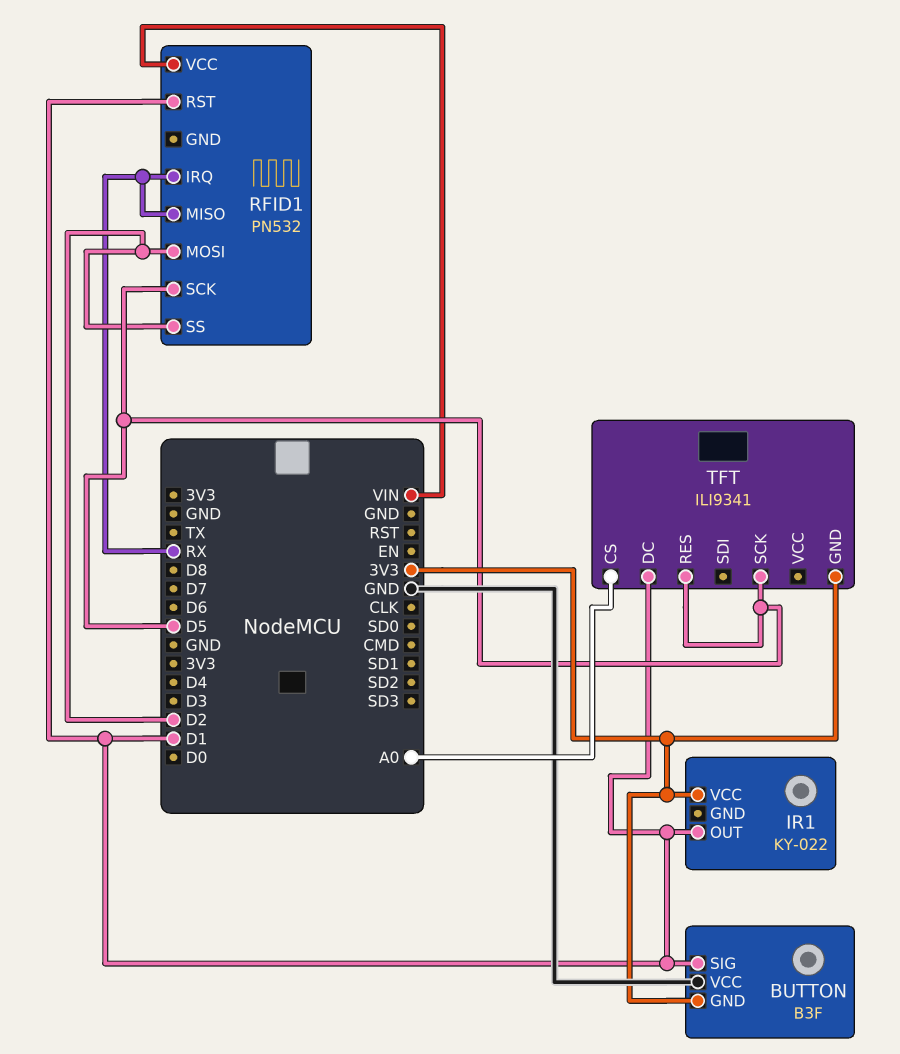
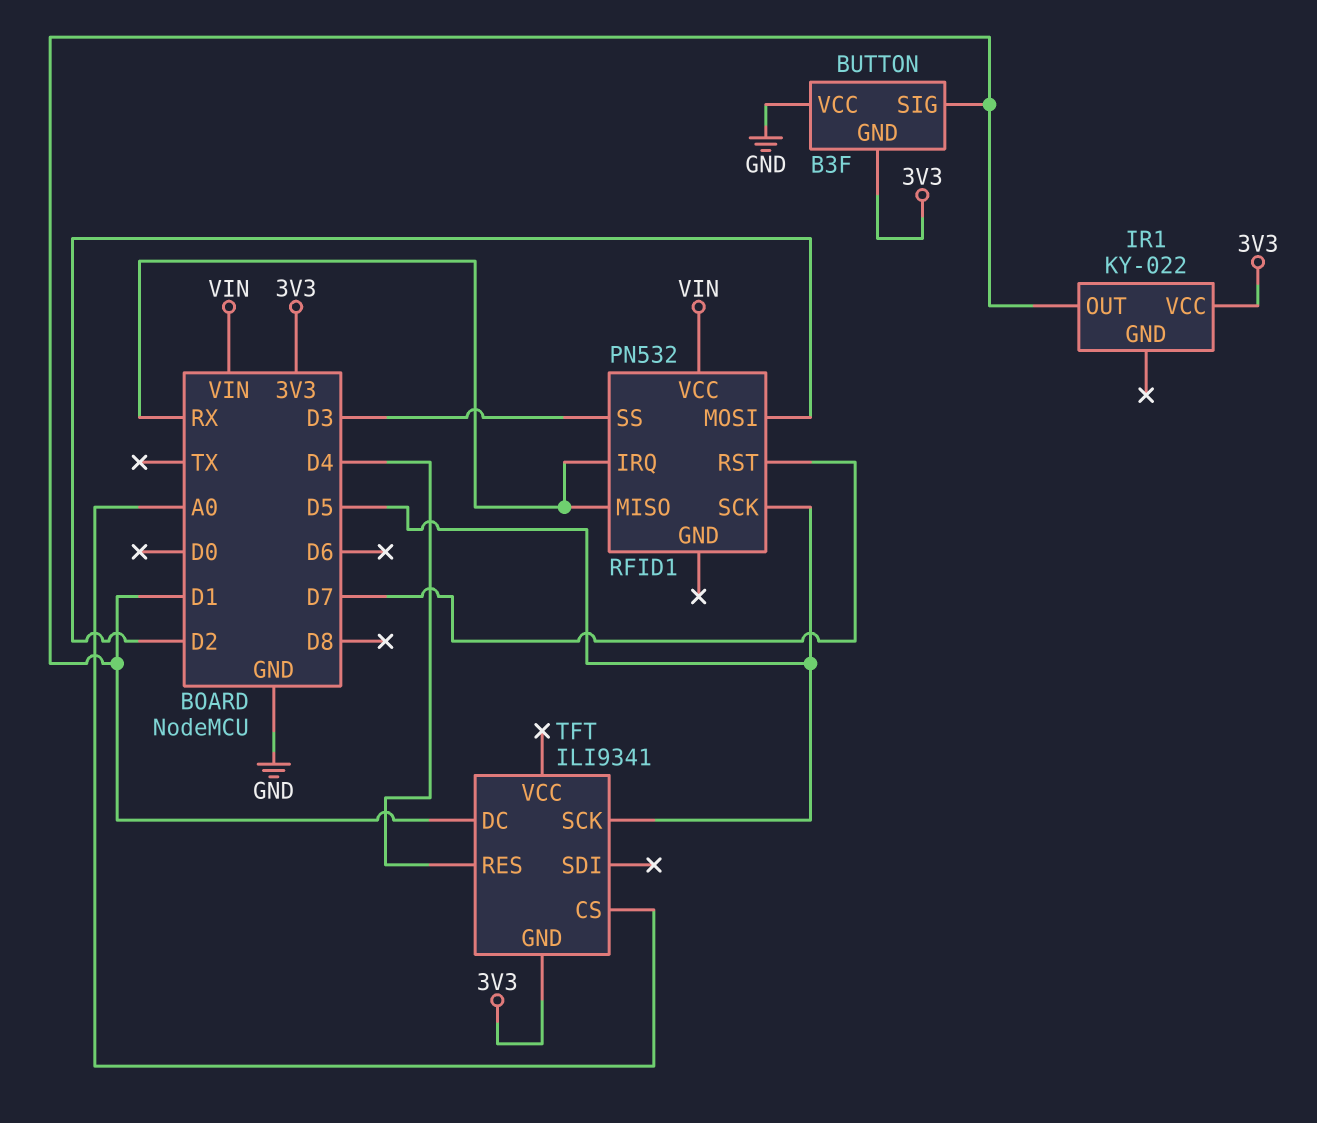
RFID1 pin RST: D1 -> D7
RFID1 pin SS: D2 -> D3
TFT pin RES: D5 -> D4

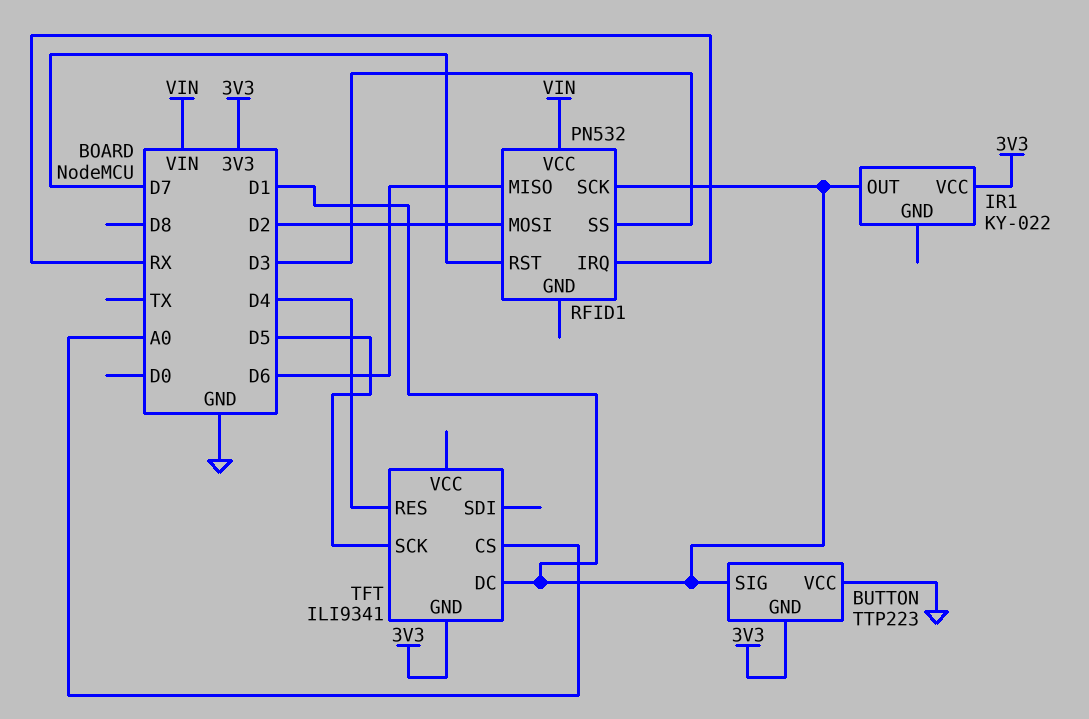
BUTTON: B3F -> TTP223
RFID1 pin MISO: RX -> D6
RFID1 pin SCK: D5 -> D1

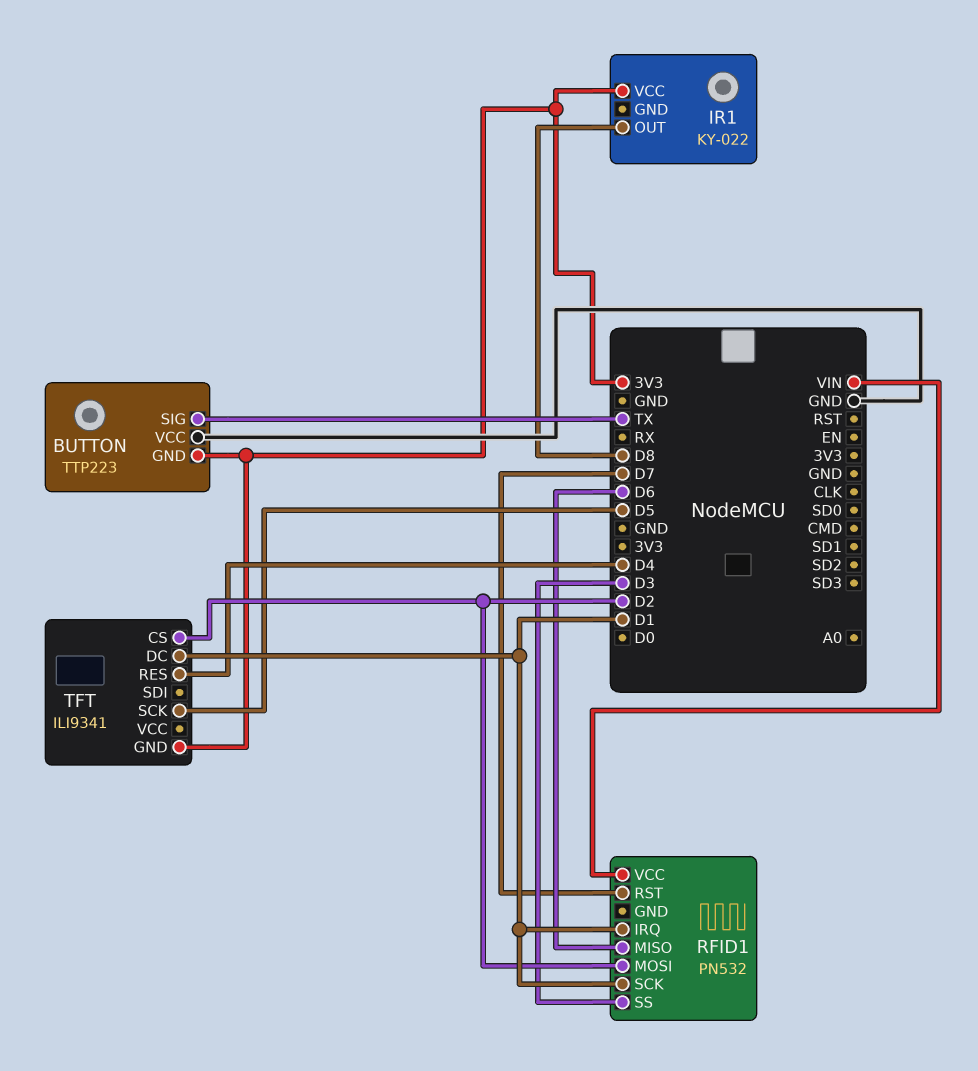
BUTTON pin SIG: D1 -> TX
IR1 pin OUT: D1 -> D8
RFID1 pin IRQ: RX -> D1
TFT pin CS: A0 -> D2

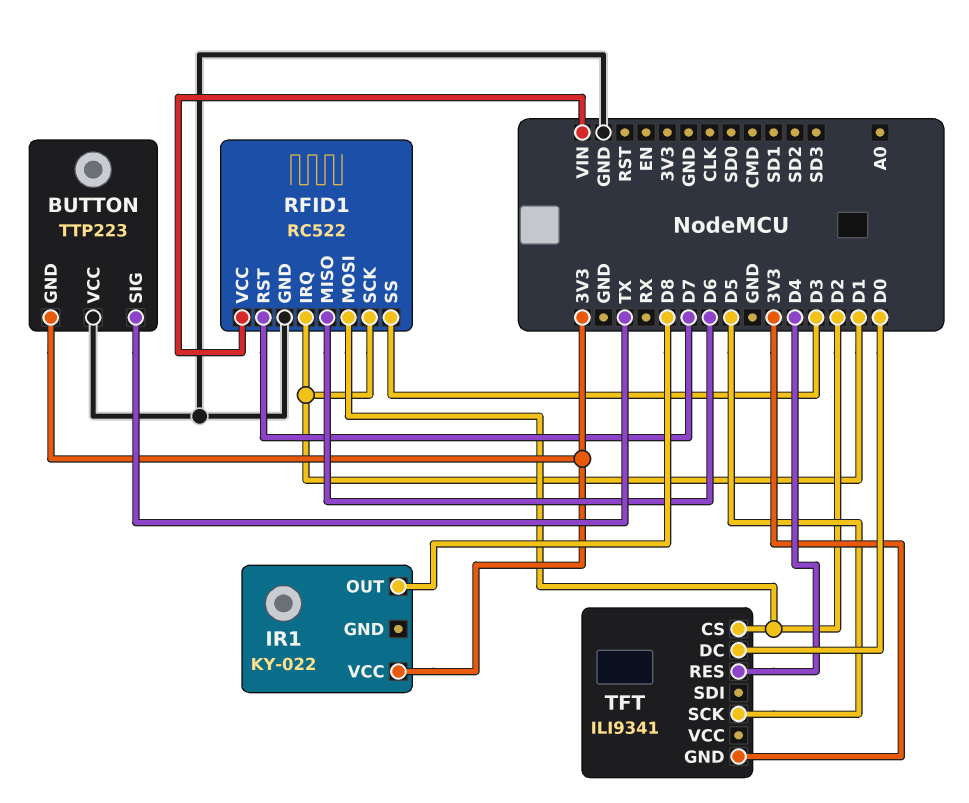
RFID1: PN532 -> RC522
RFID1 pin GND: none -> GND
TFT pin DC: D1 -> D0

